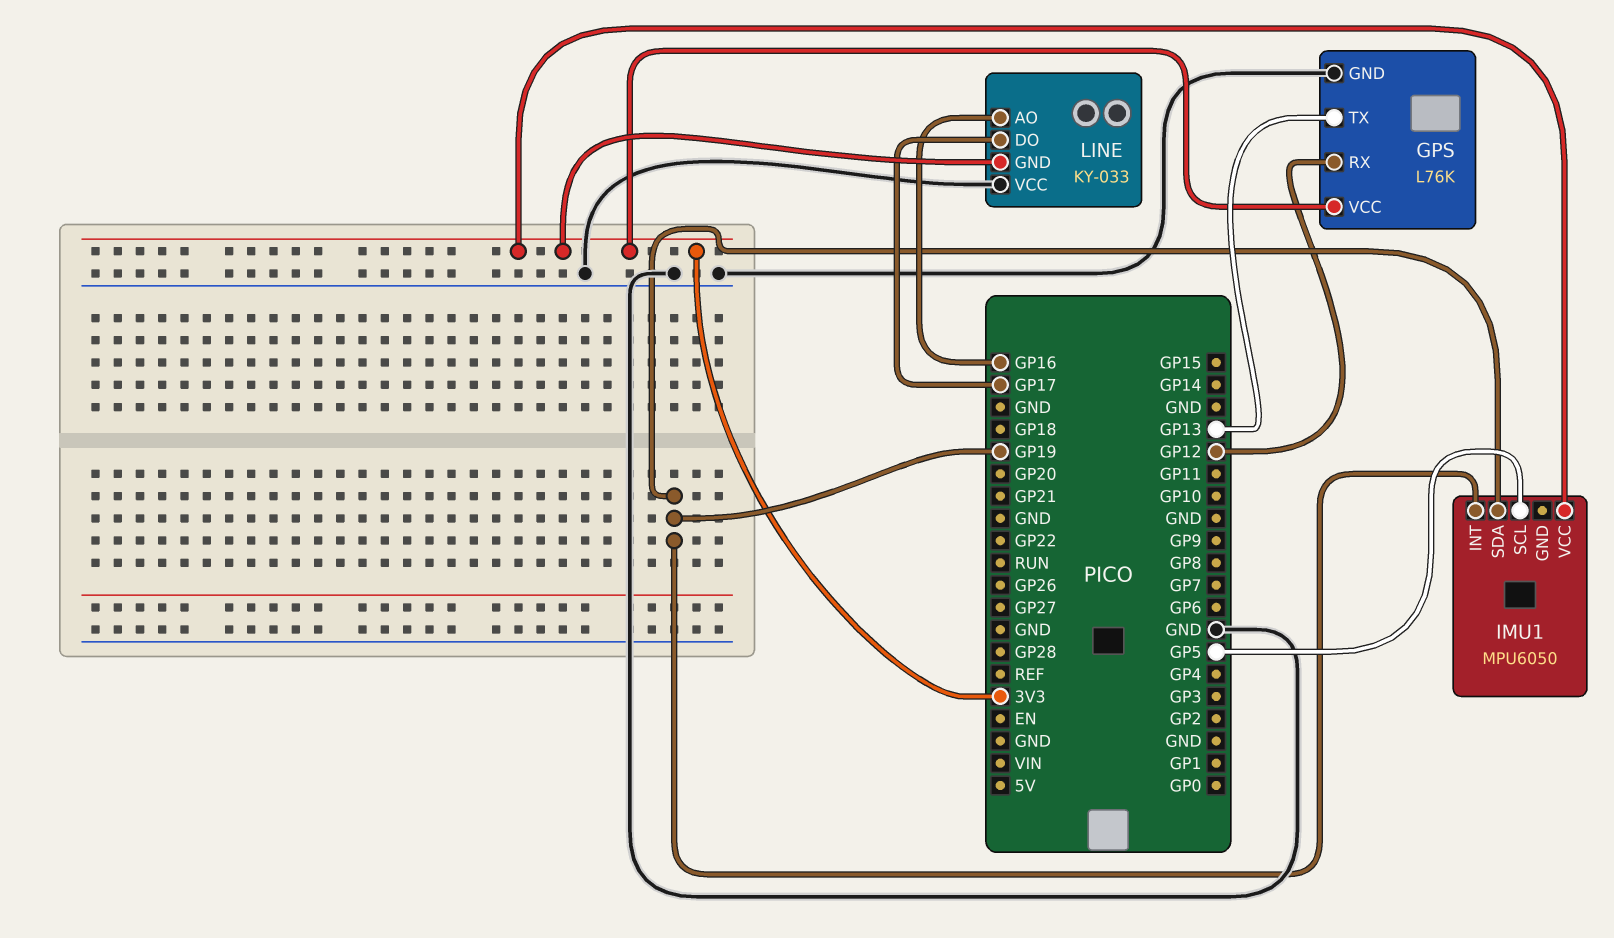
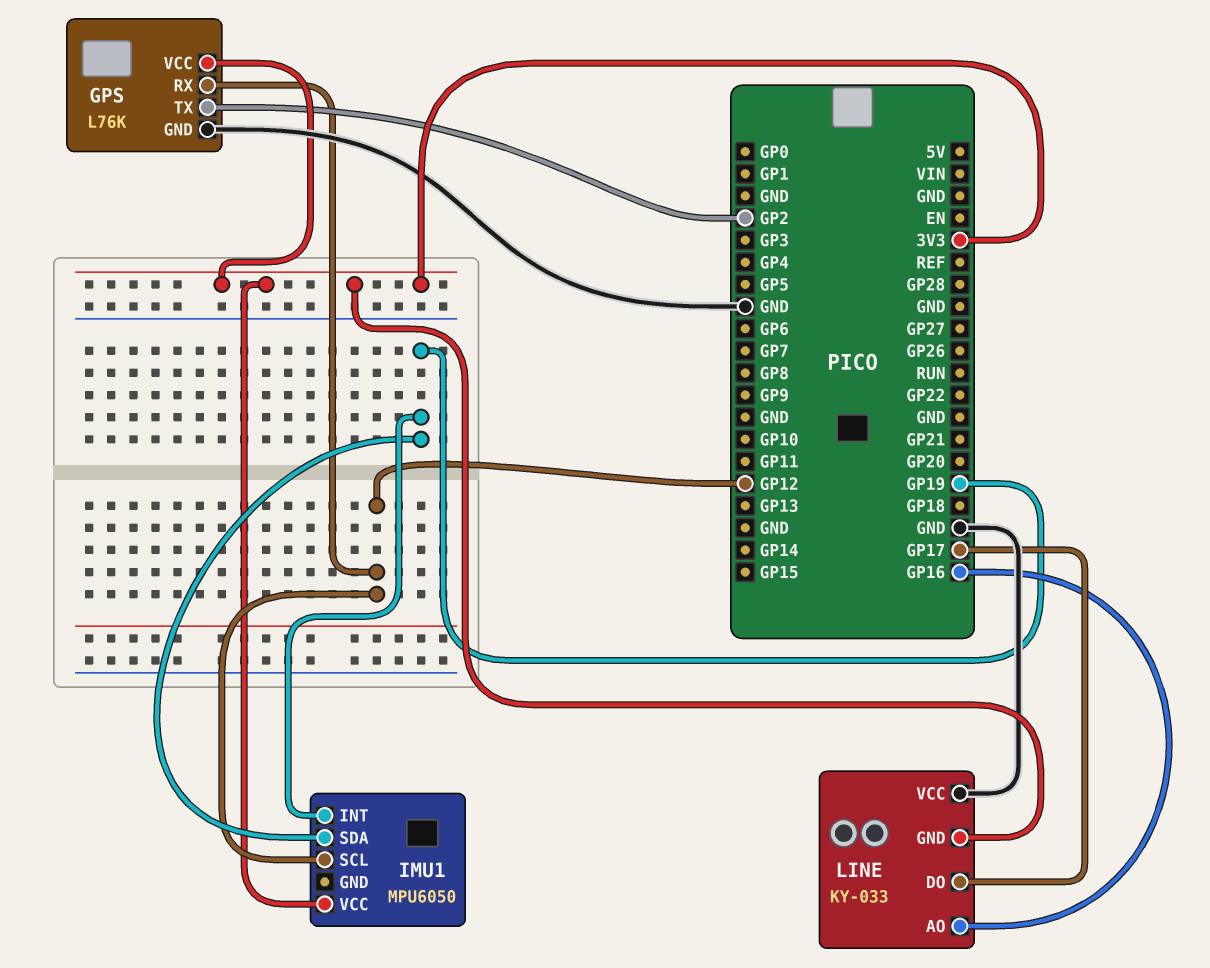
GPS pin TX: GP13 -> GP2
IMU1 pin SCL: GP5 -> GP12

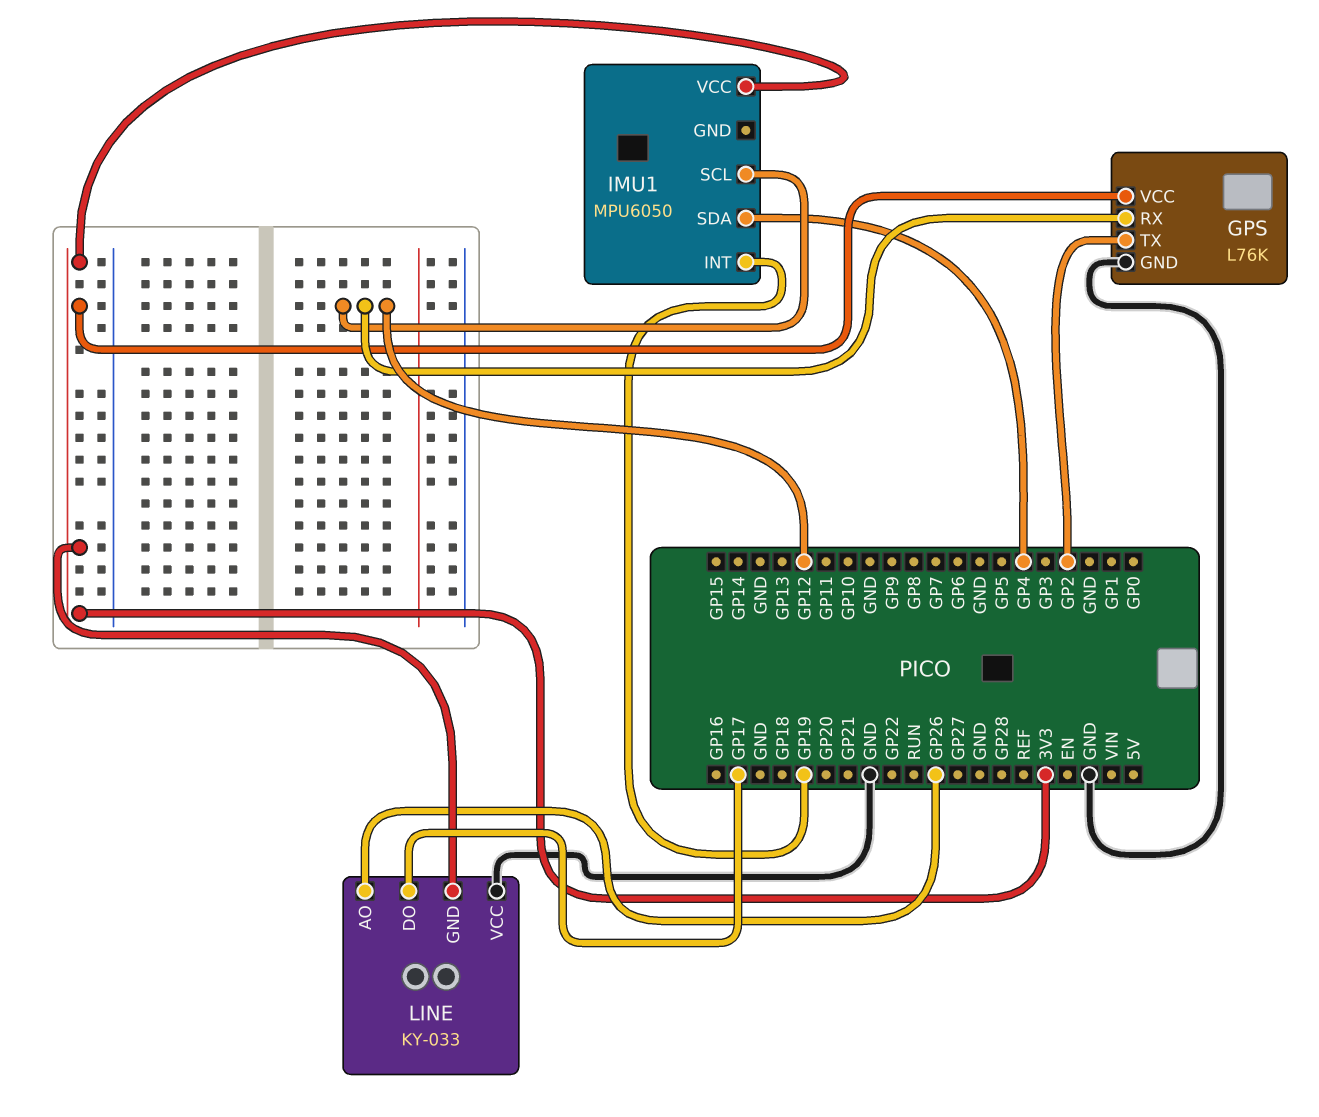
IMU1 pin SDA: GP19 -> GP4
LINE pin AO: GP16 -> GP26

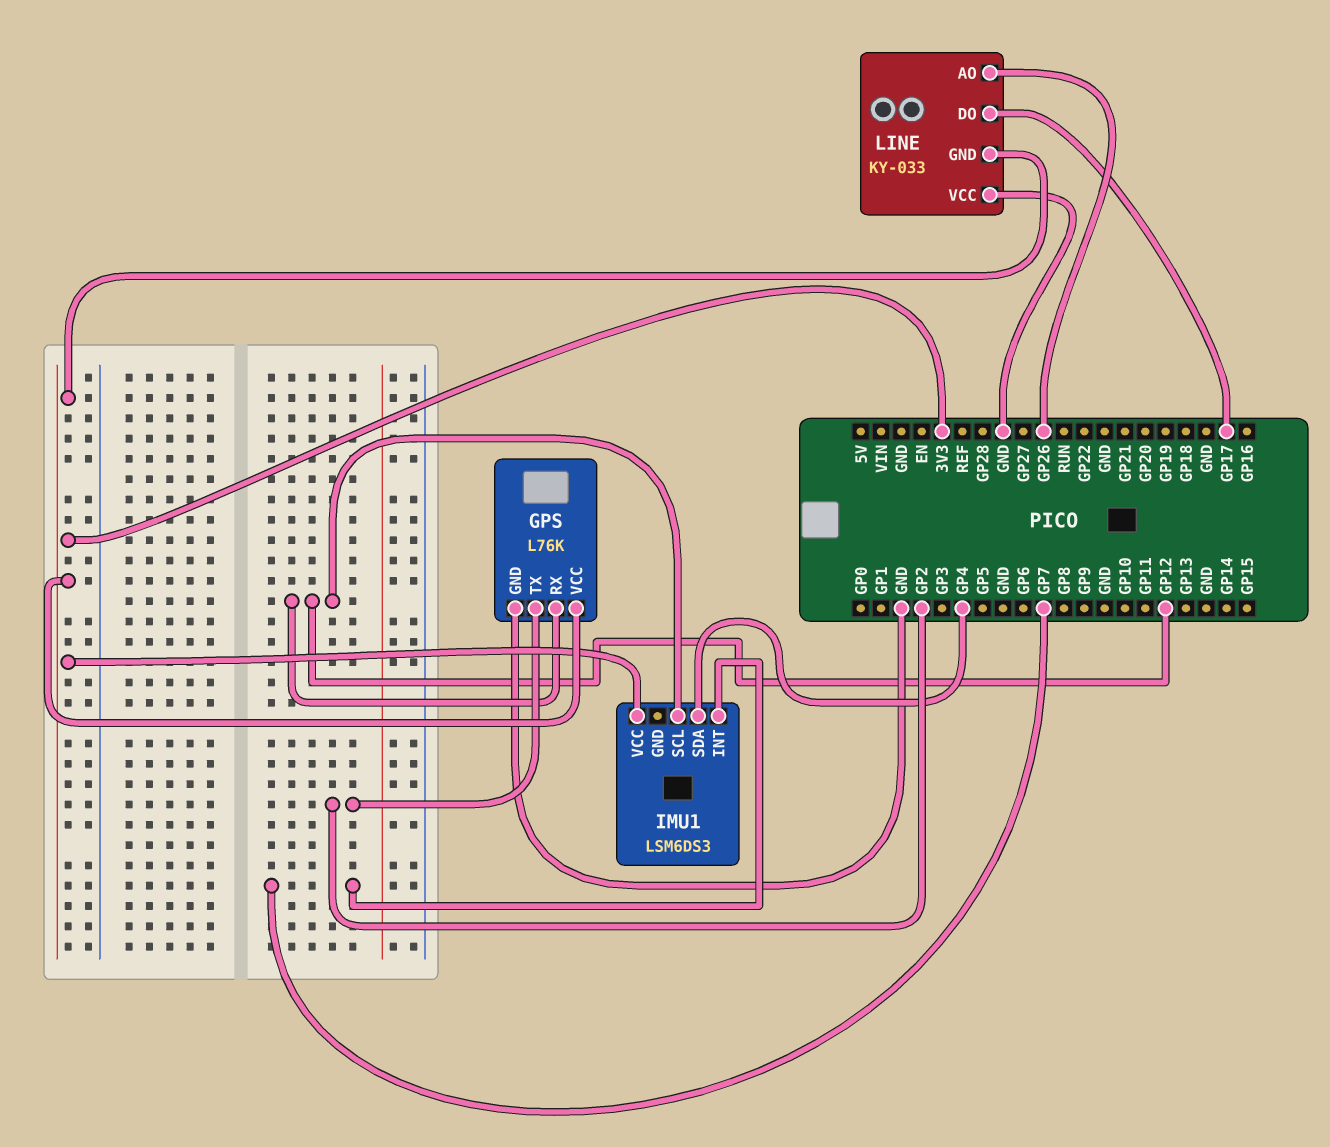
IMU1: MPU6050 -> LSM6DS3
IMU1 pin INT: GP19 -> GP7

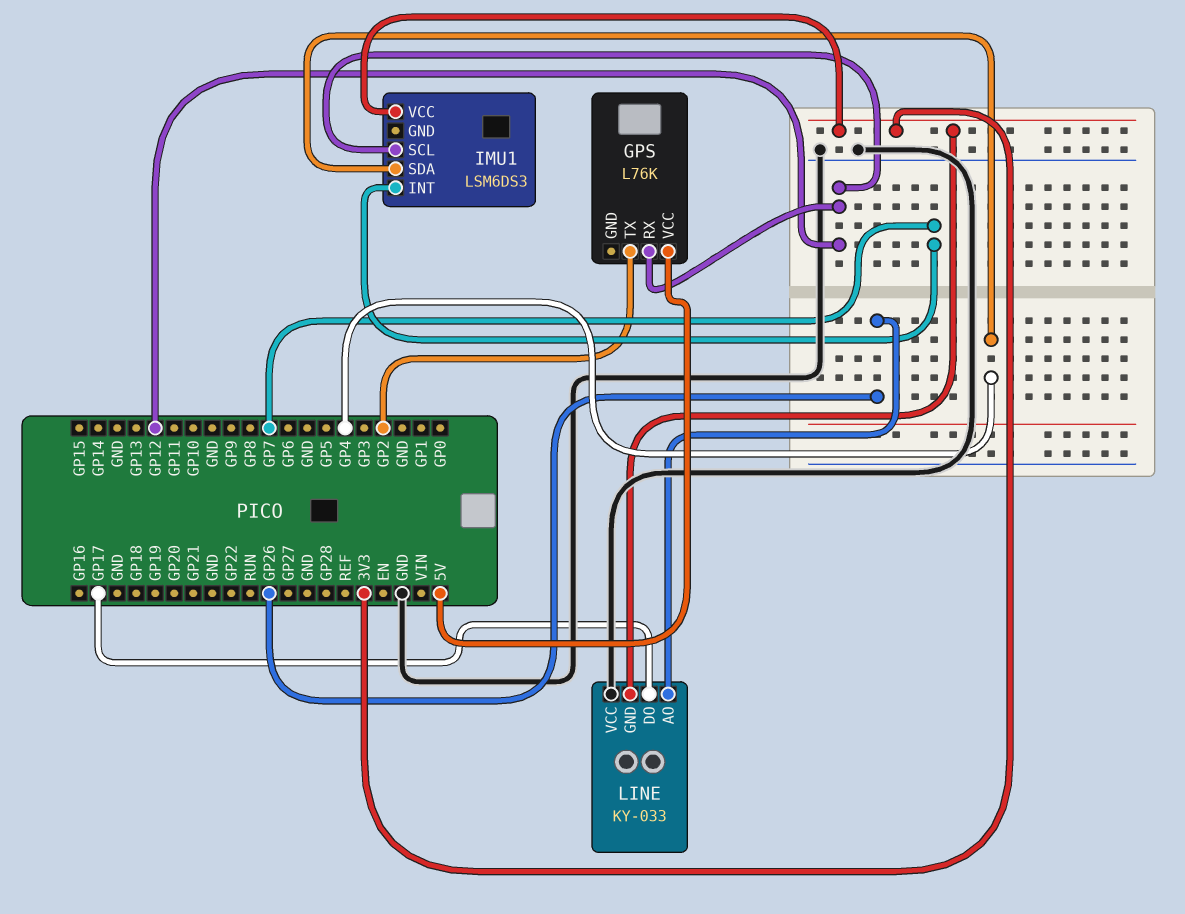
GPS pin GND: GND -> none
GPS pin VCC: 3V3 -> 5V

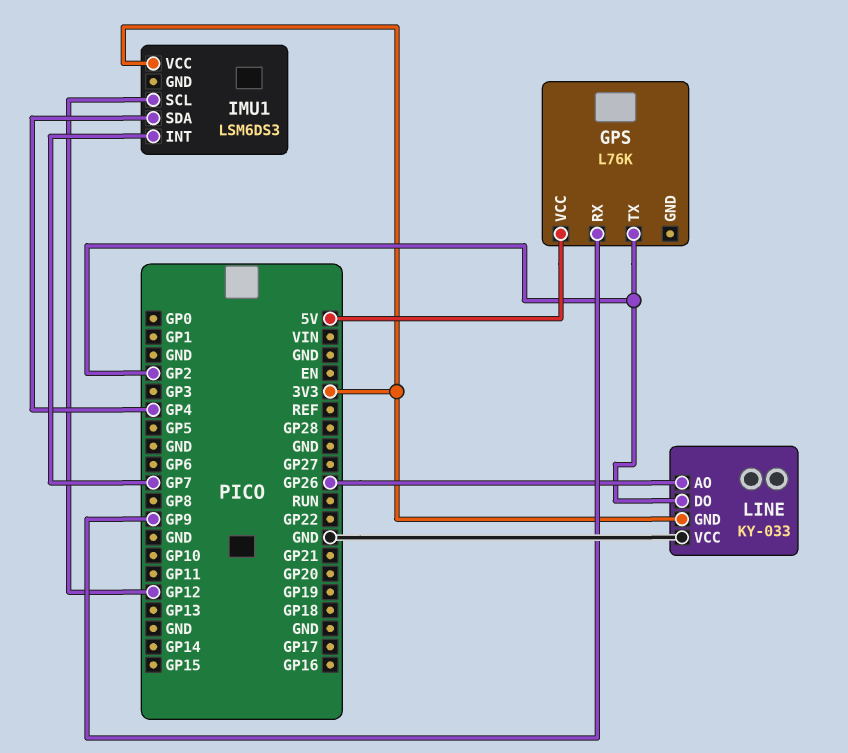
GPS pin RX: GP12 -> GP9
LINE pin DO: GP17 -> GP2

